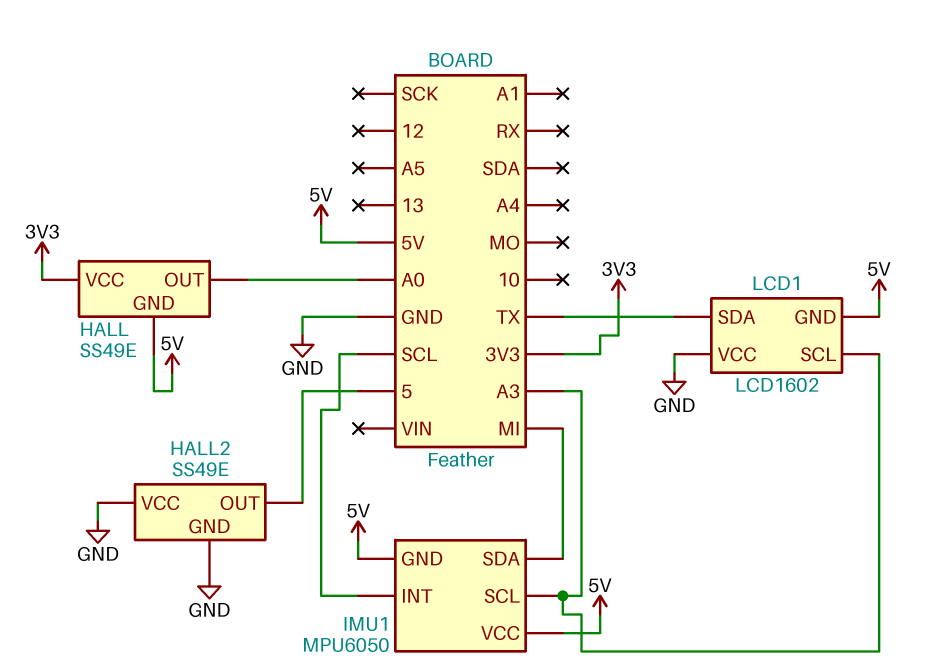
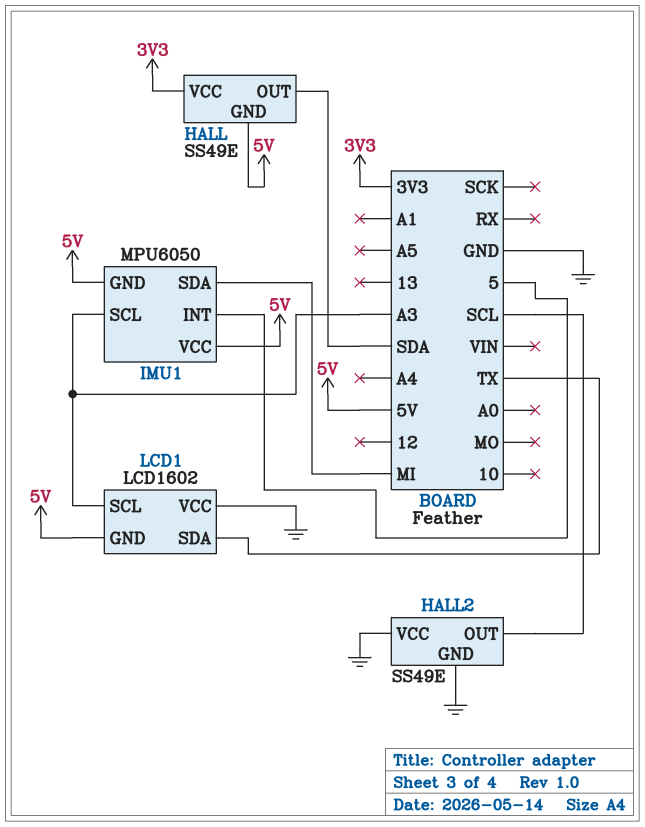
HALL pin OUT: A0 -> SDA
HALL2 pin OUT: 5 -> SCL
IMU1 pin INT: SCL -> 5

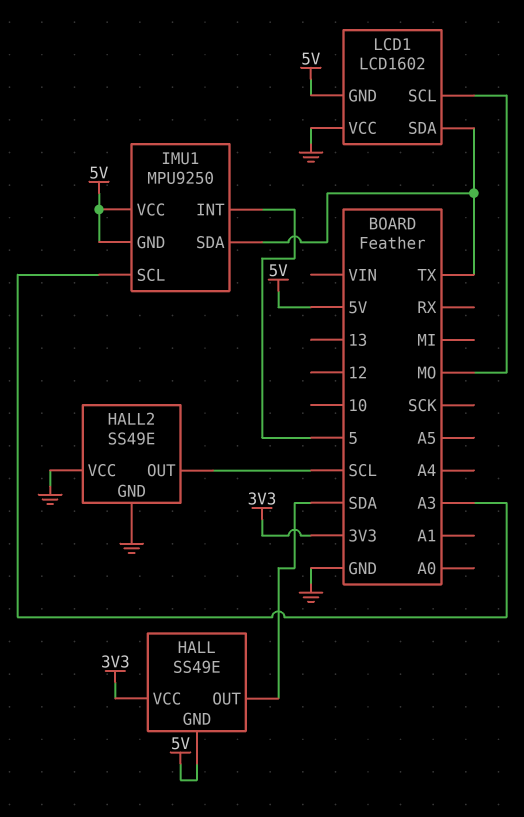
IMU1: MPU6050 -> MPU9250
IMU1 pin SDA: MI -> TX
LCD1 pin SCL: A3 -> MO

